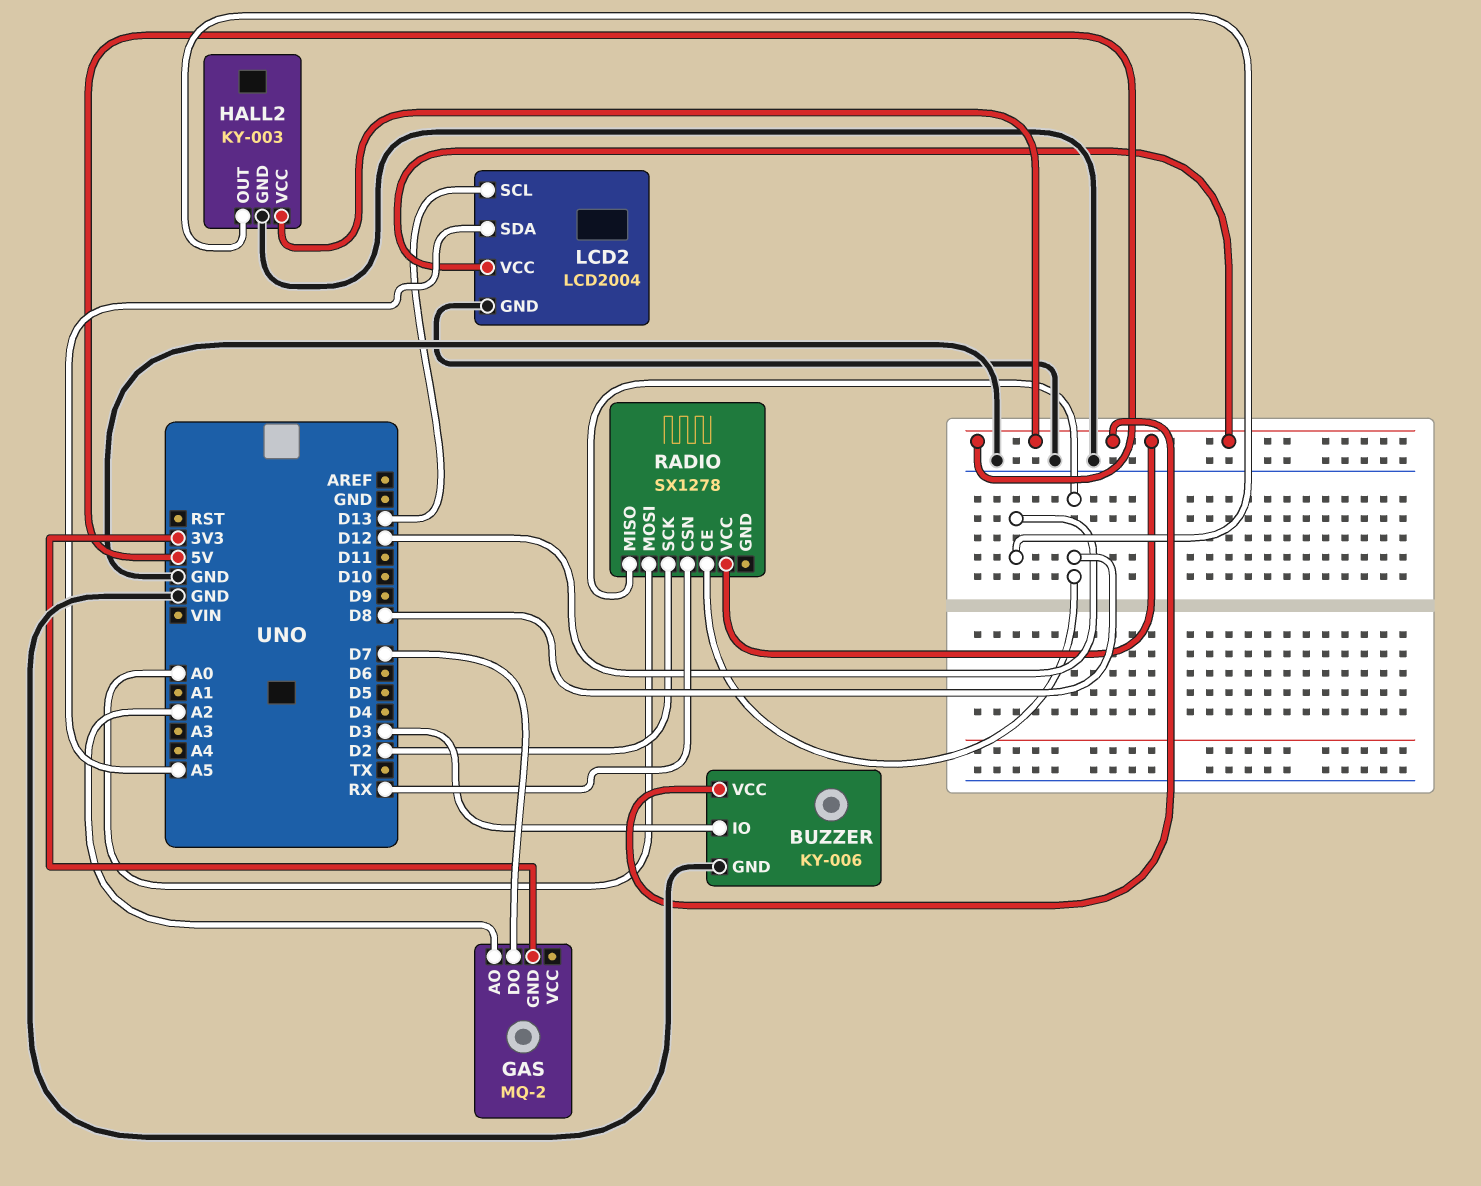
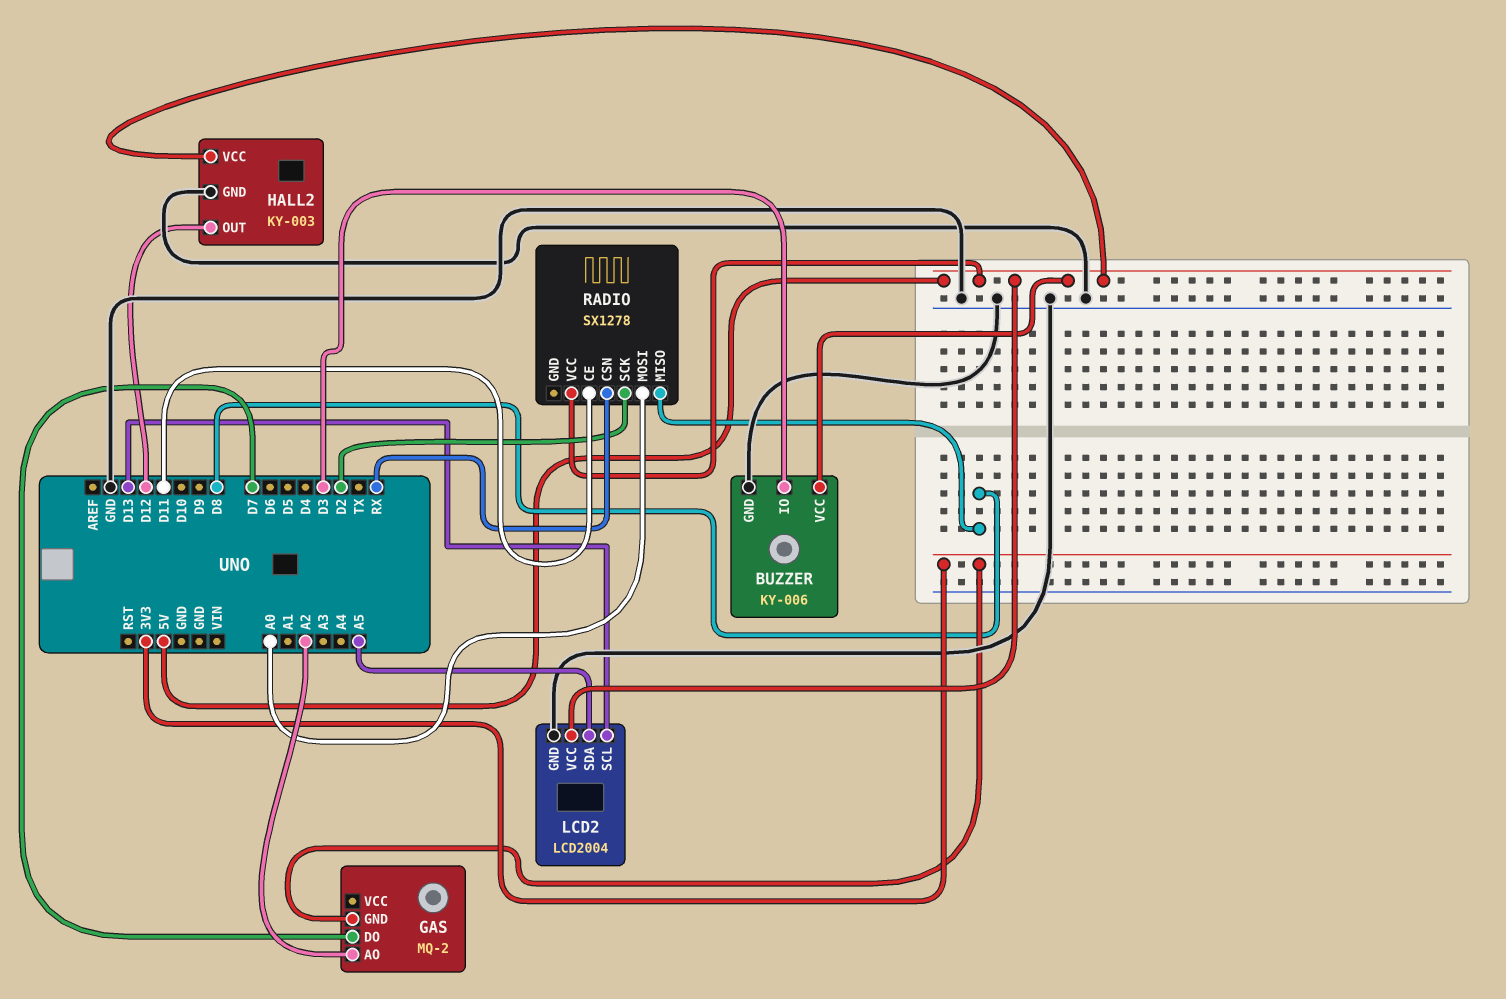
RADIO pin CE: D8 -> D11

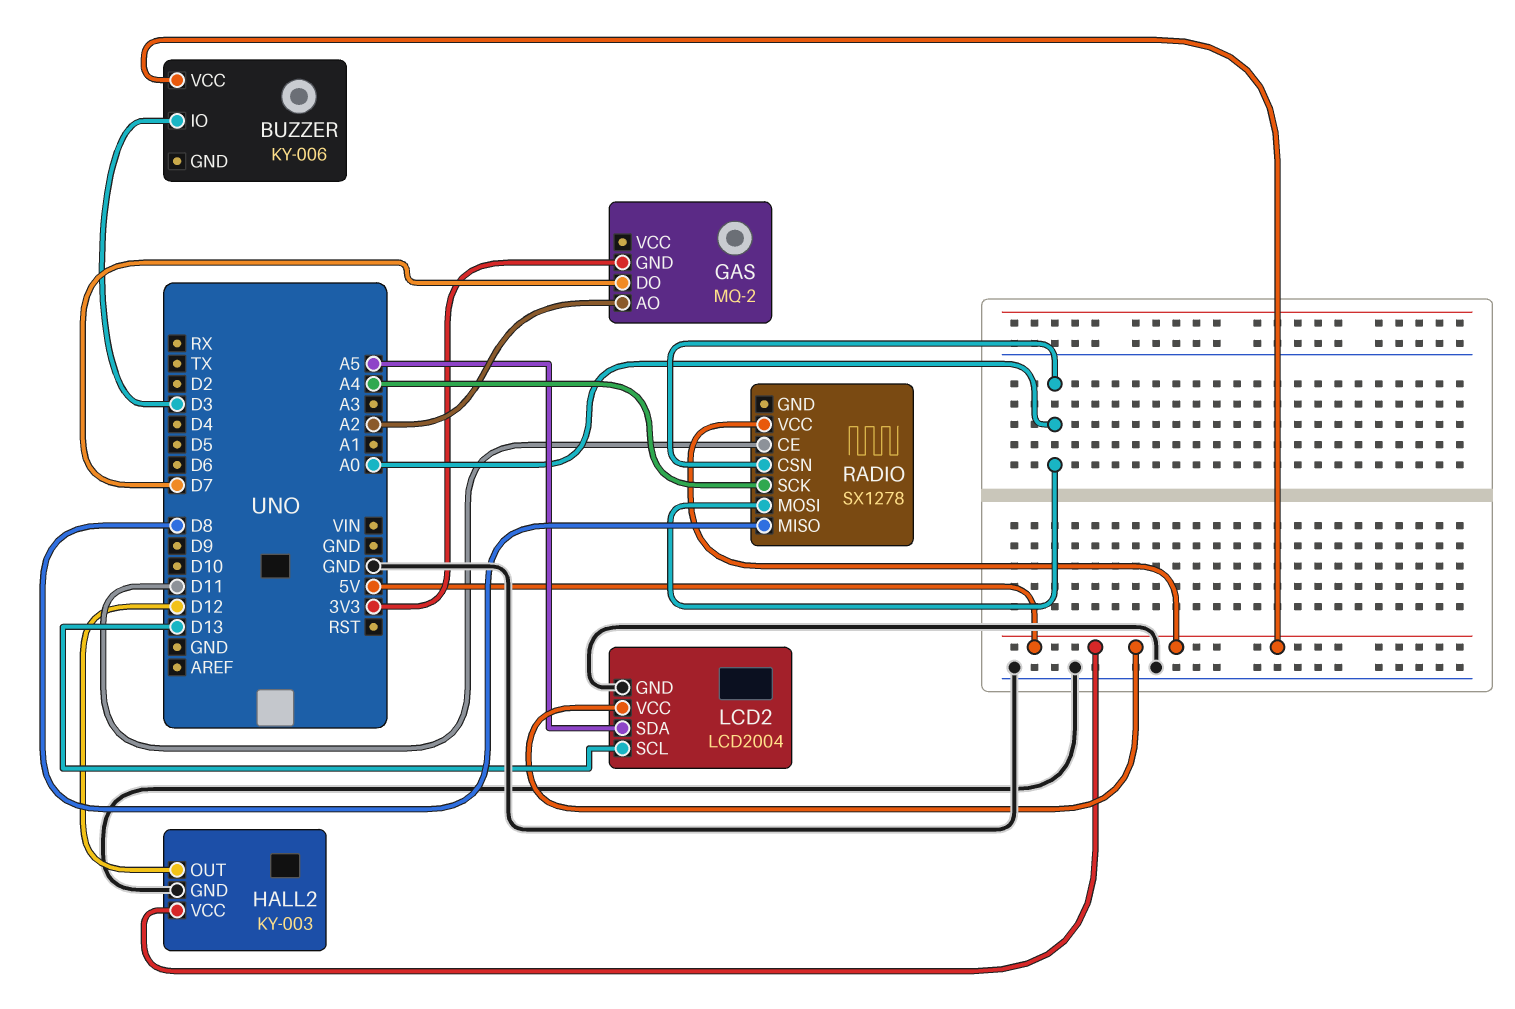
BUZZER pin GND: GND -> none
RADIO pin CSN: RX -> A0
RADIO pin SCK: D2 -> A4

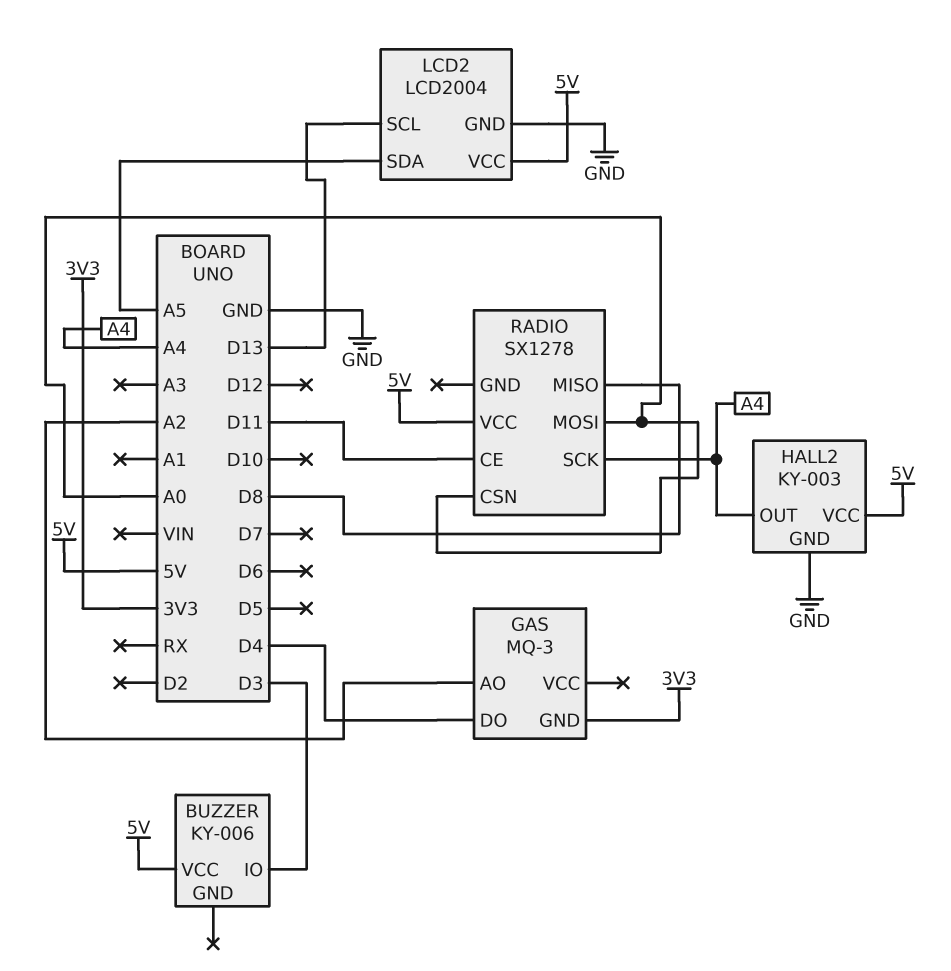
GAS: MQ-2 -> MQ-3
GAS pin DO: D7 -> D4
HALL2 pin OUT: D12 -> A4

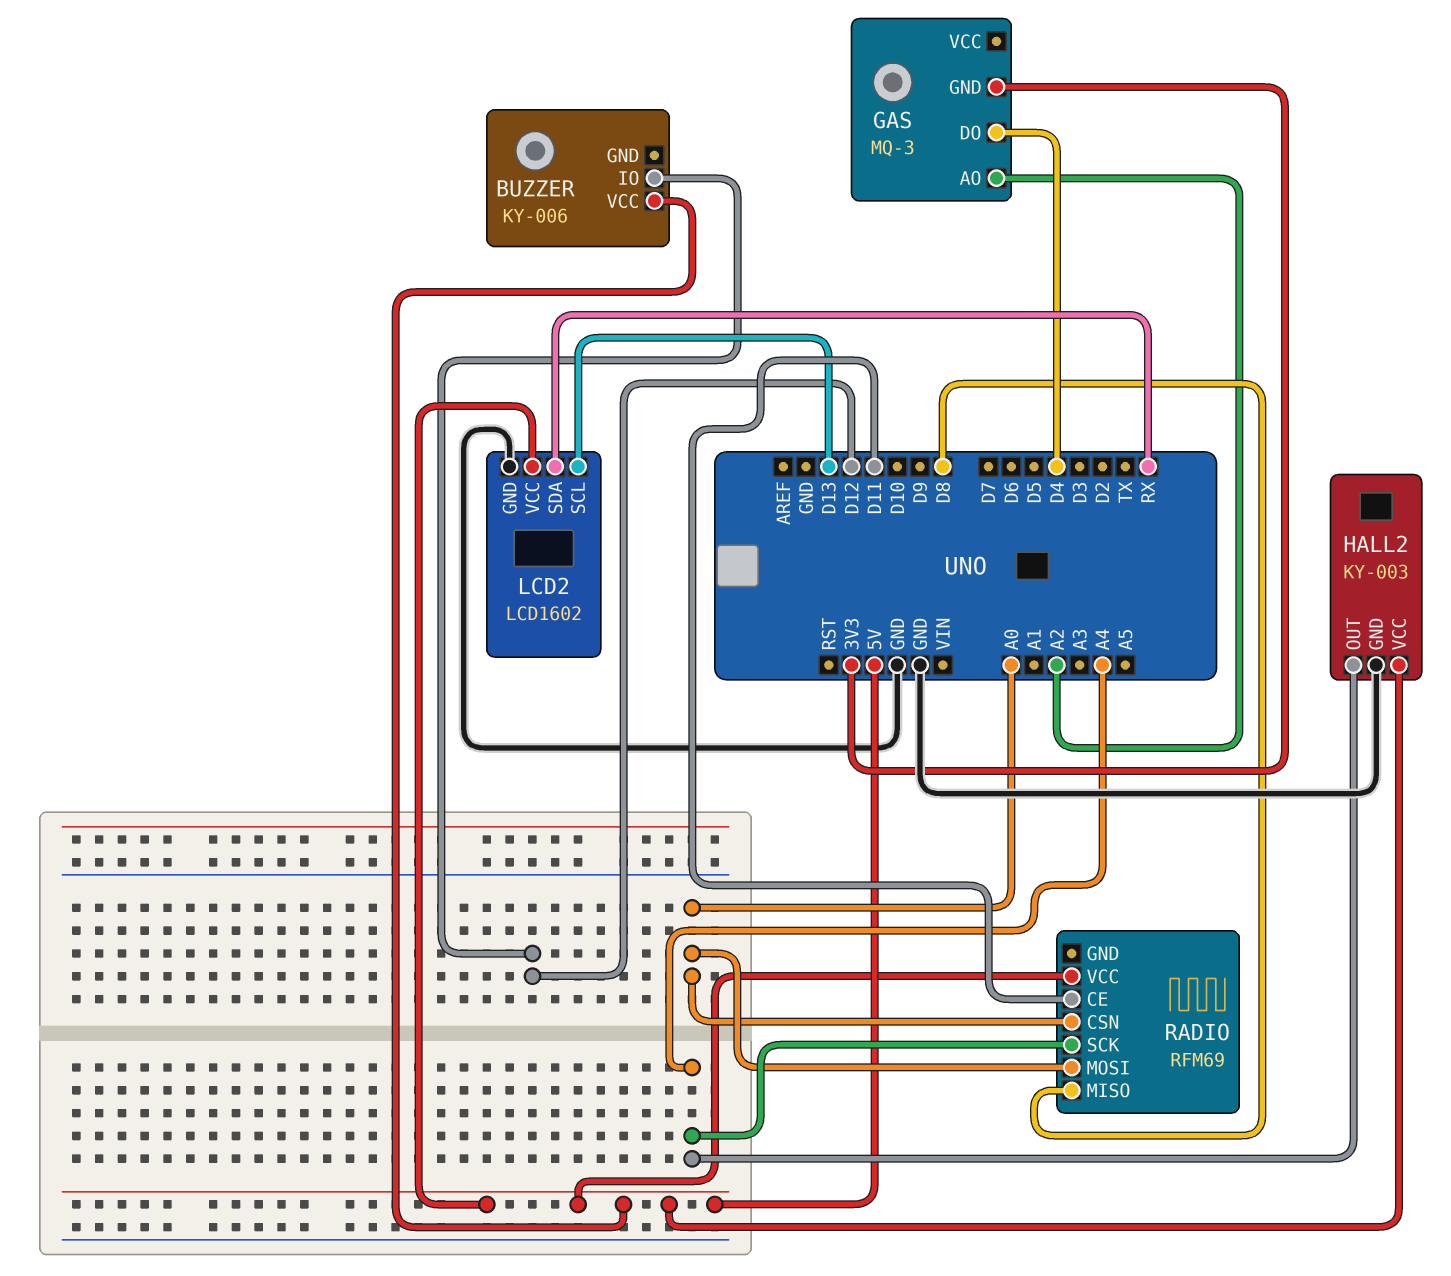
BUZZER pin IO: D3 -> D12
LCD2: LCD2004 -> LCD1602
LCD2 pin SDA: A5 -> RX
RADIO: SX1278 -> RFM69

